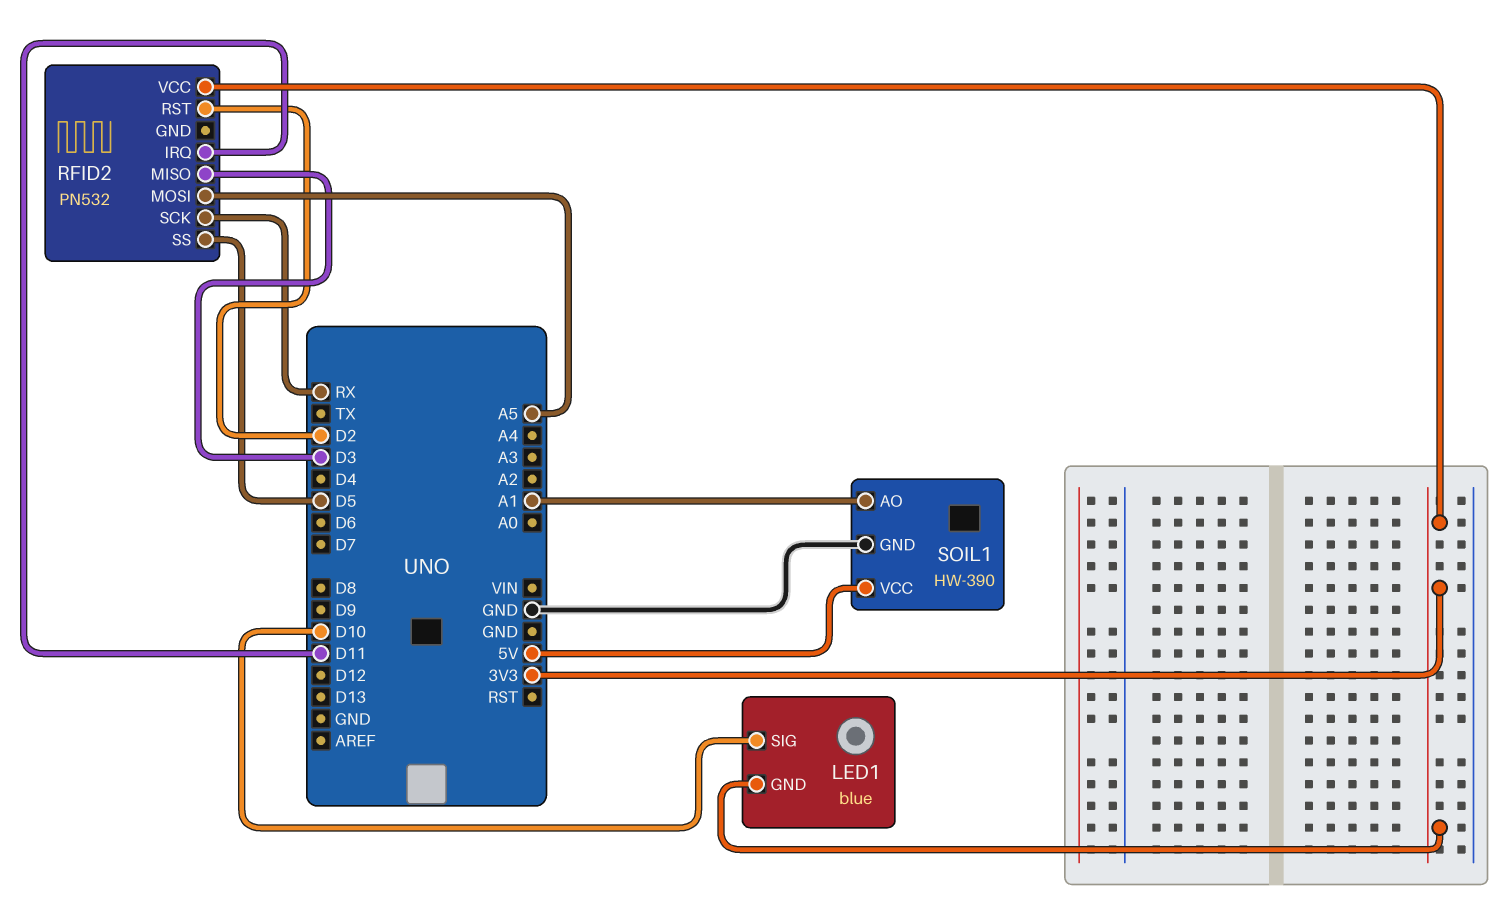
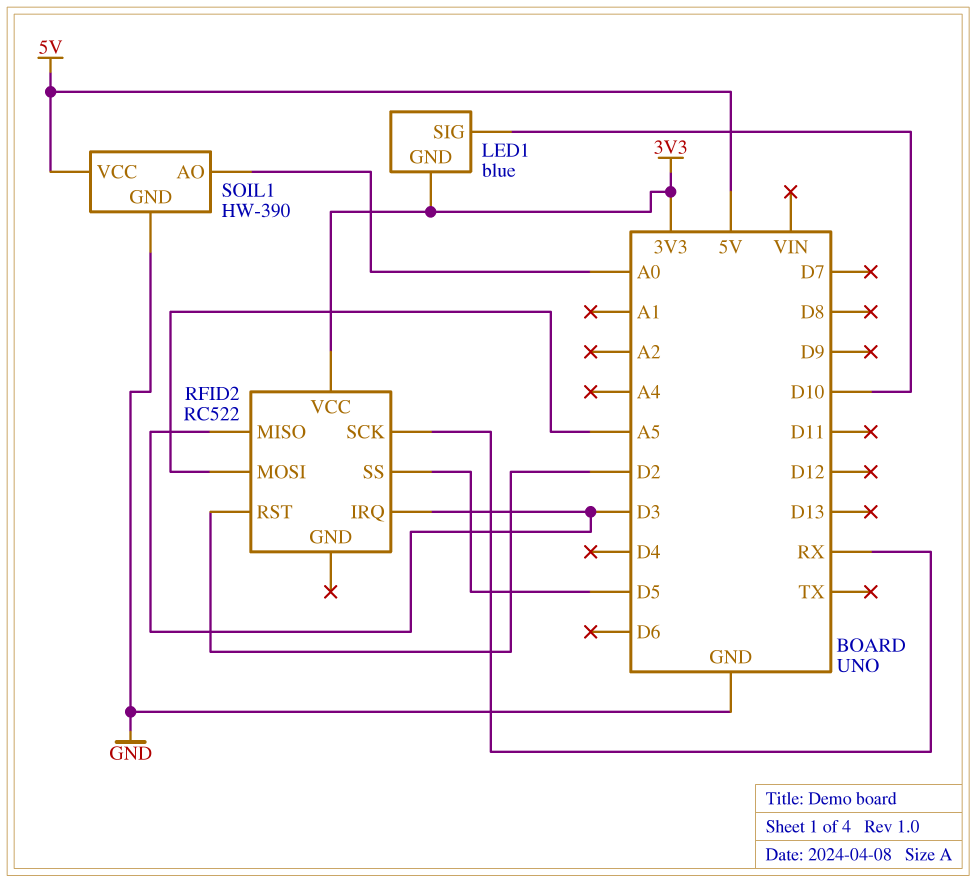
RFID2: PN532 -> RC522
RFID2 pin IRQ: D11 -> D3
SOIL1 pin AO: A1 -> A0

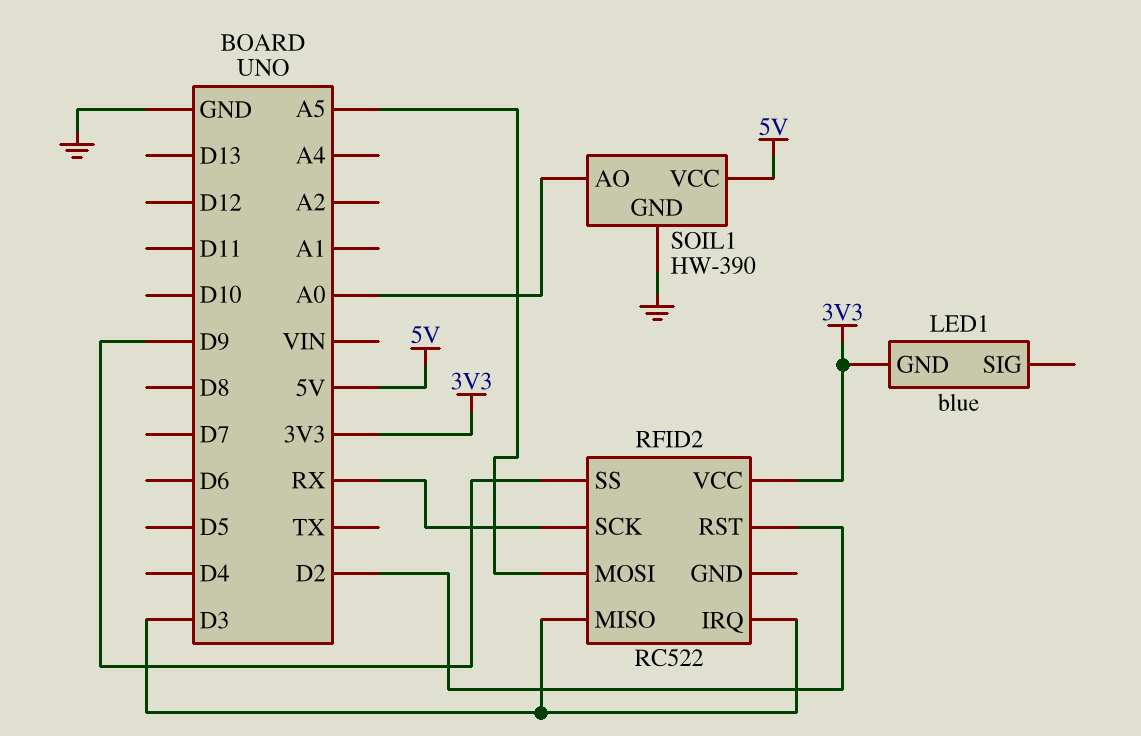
LED1 pin SIG: D10 -> none
RFID2 pin SS: D5 -> D9

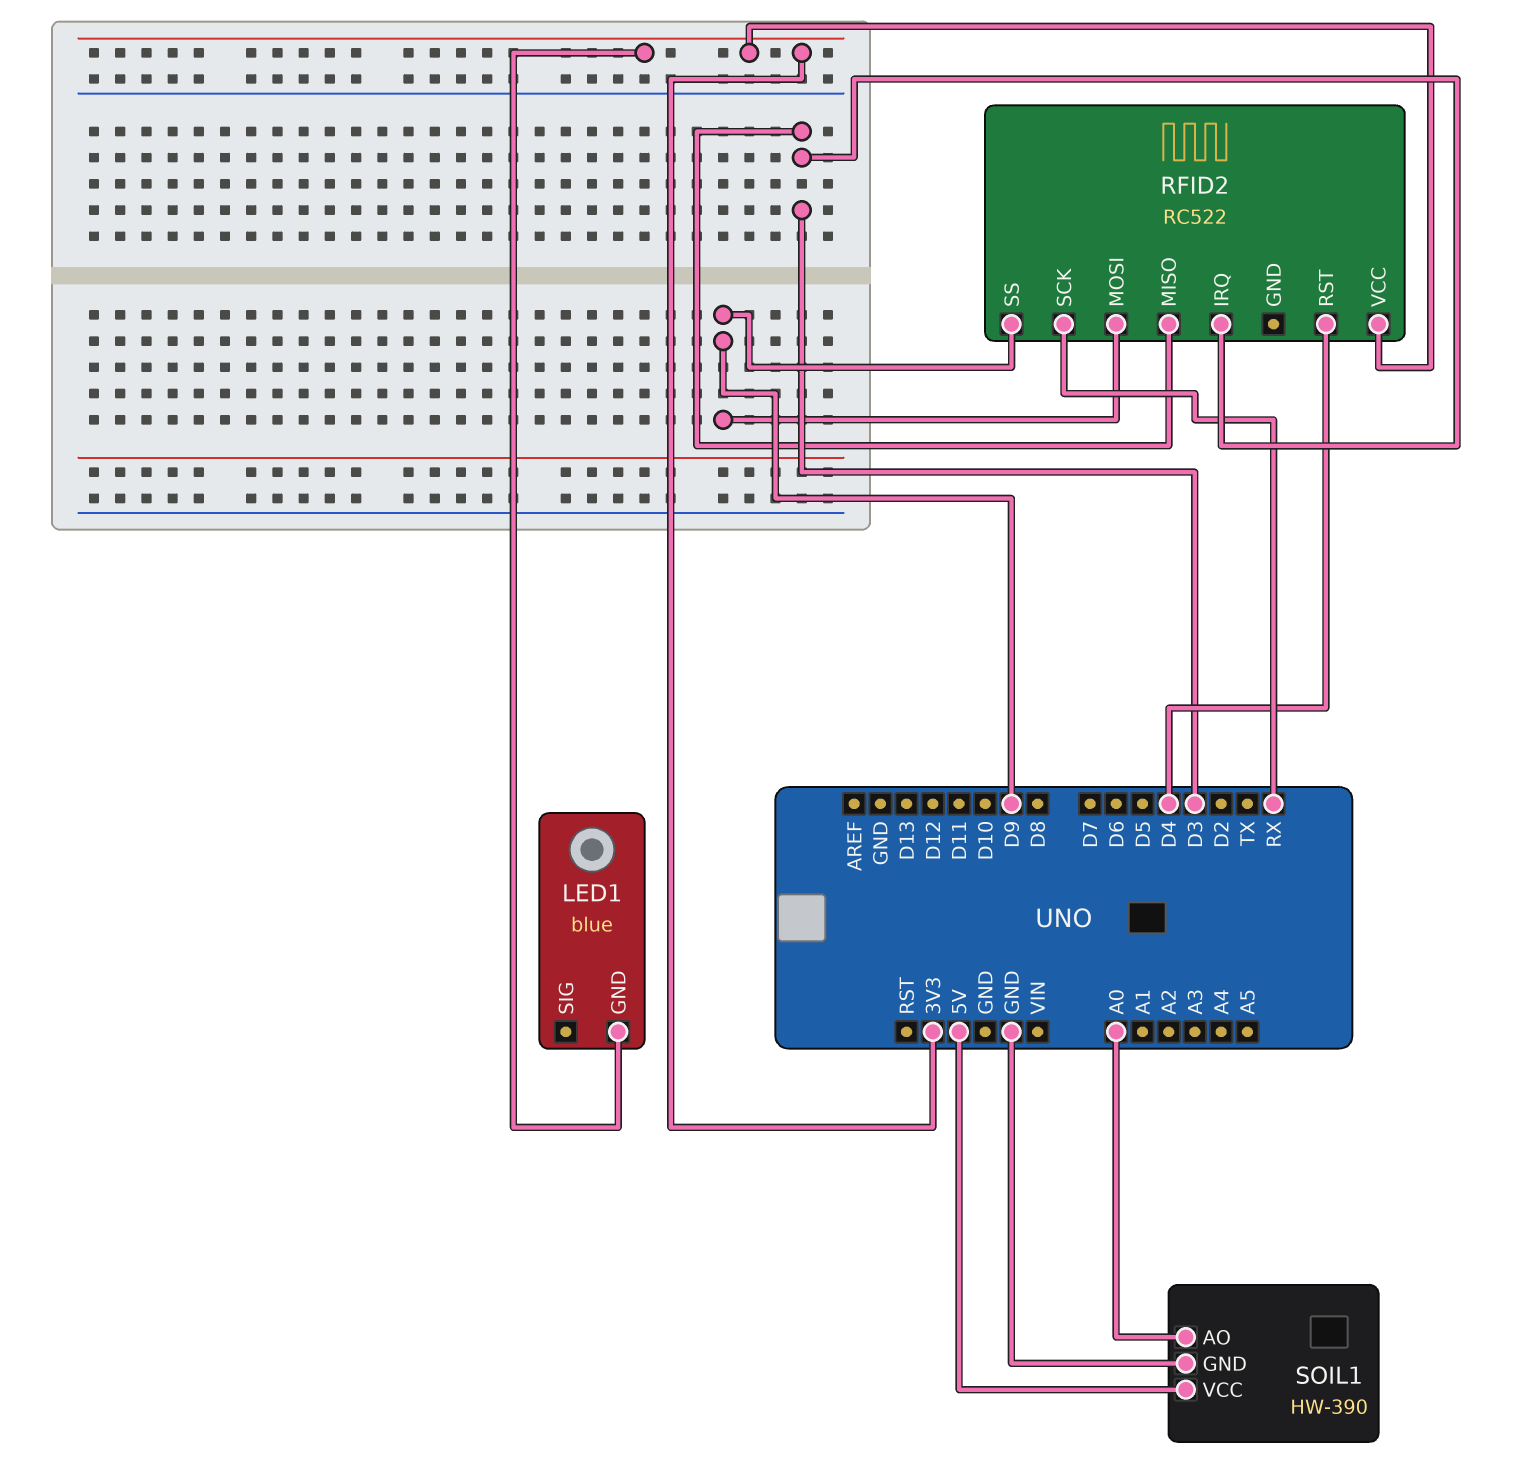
RFID2 pin MOSI: A5 -> D9
RFID2 pin RST: D2 -> D4

